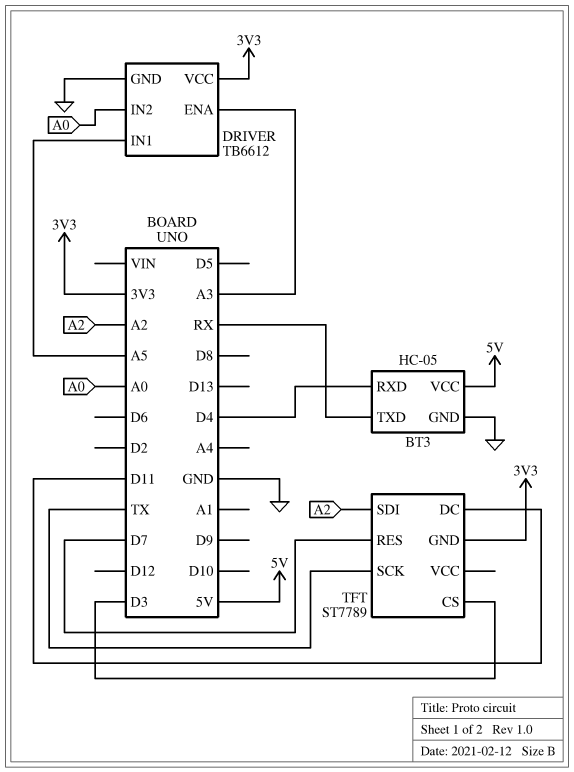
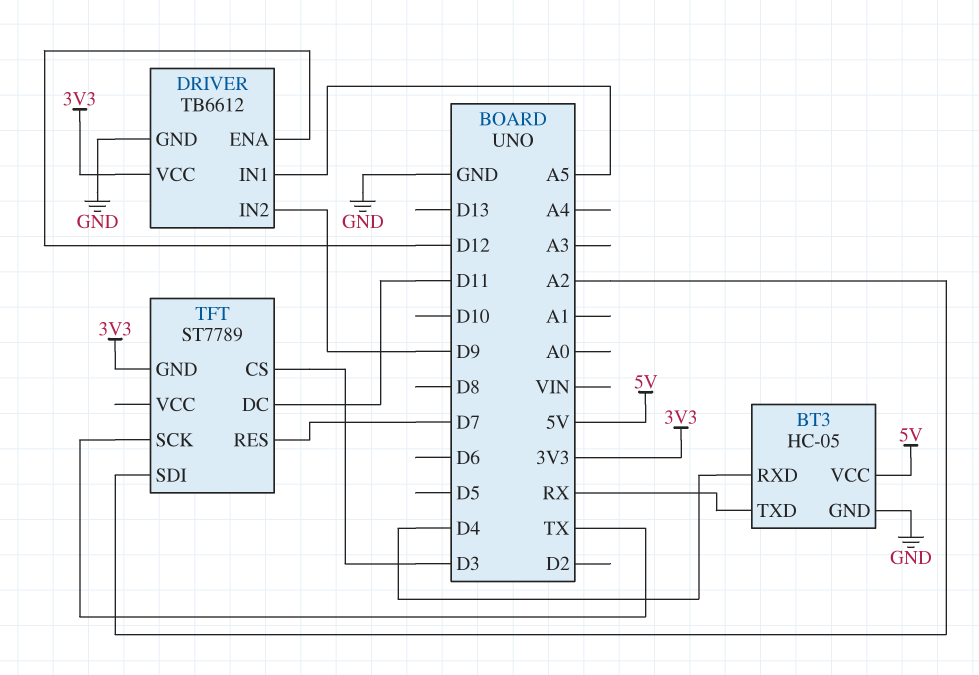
DRIVER pin ENA: A3 -> D12
DRIVER pin IN2: A0 -> D9

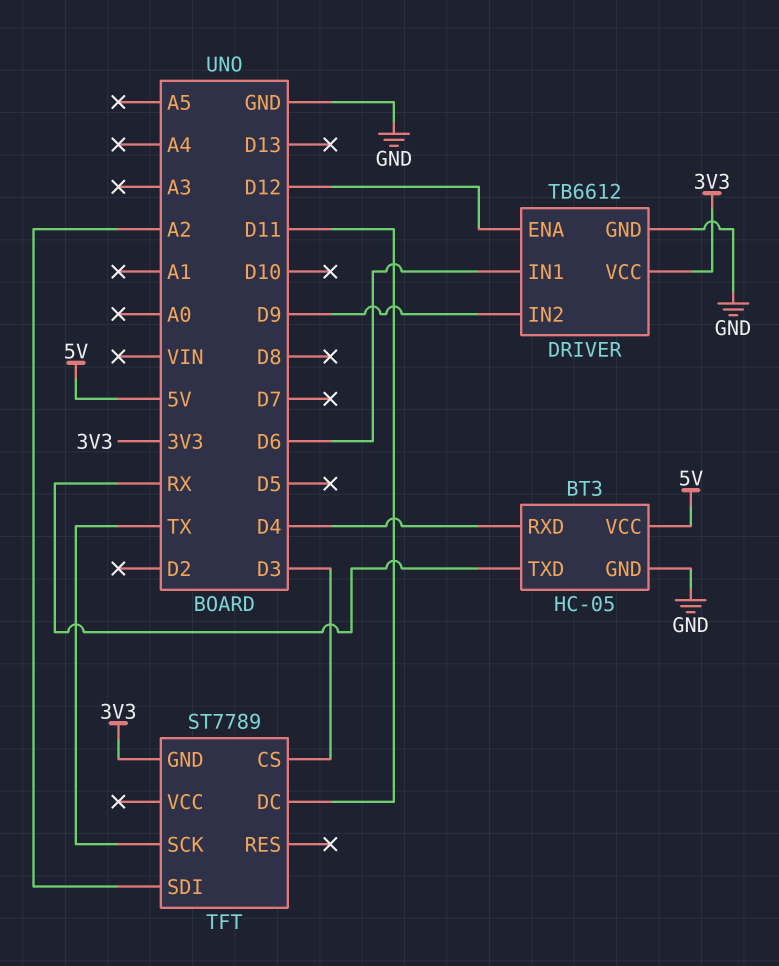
DRIVER pin IN1: A5 -> D6
TFT pin RES: D7 -> none

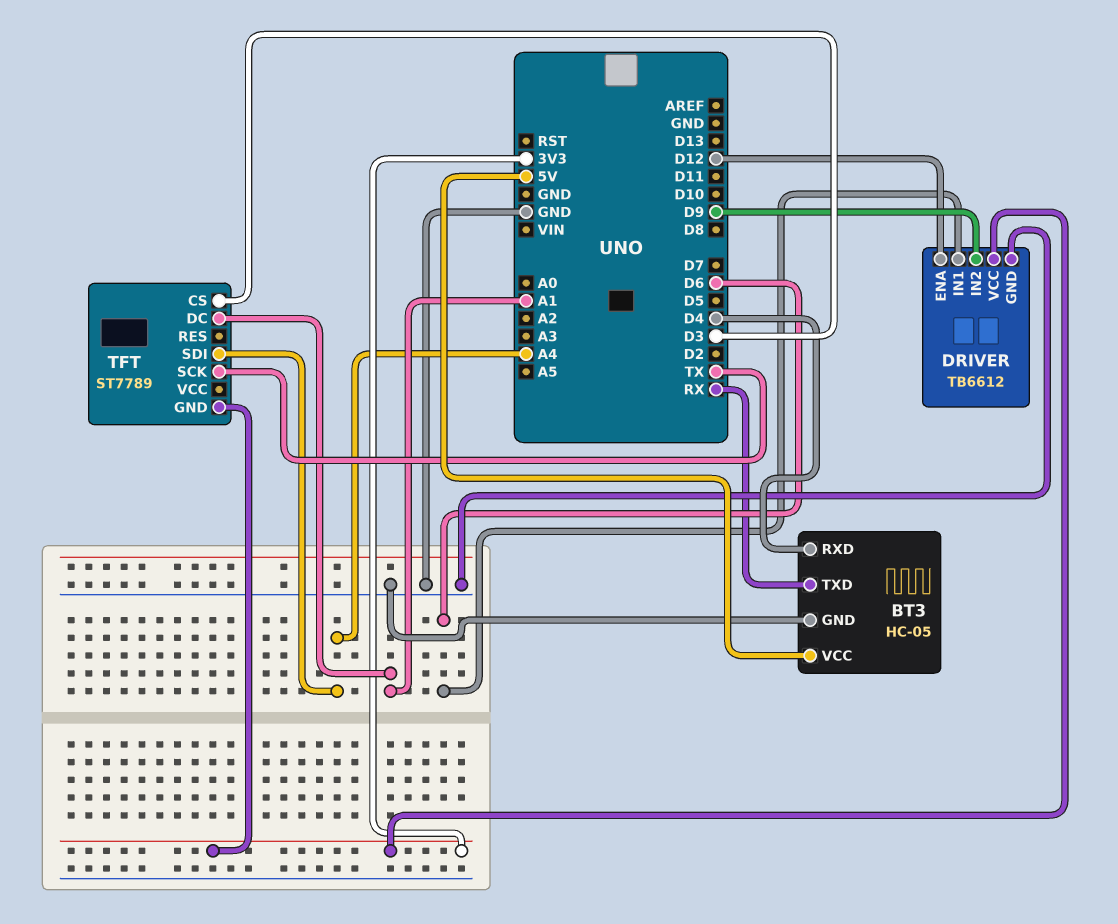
TFT pin DC: D11 -> A1
TFT pin SDI: A2 -> A4

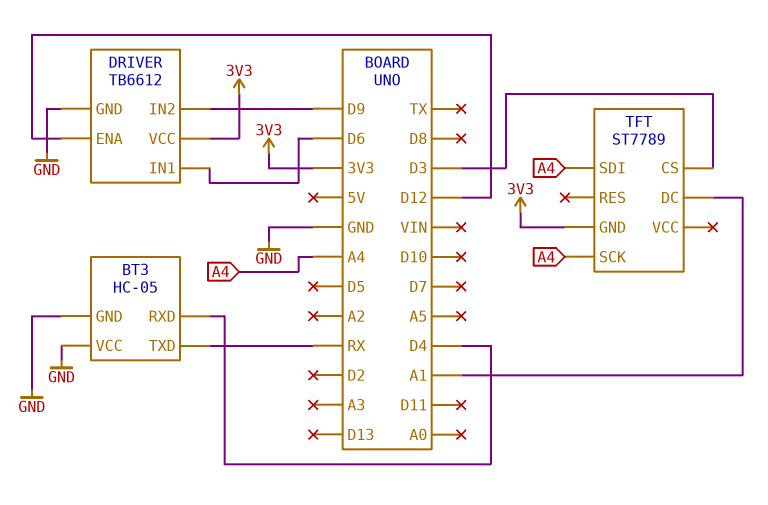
BT3 pin VCC: 5V -> GND
TFT pin SCK: TX -> A4

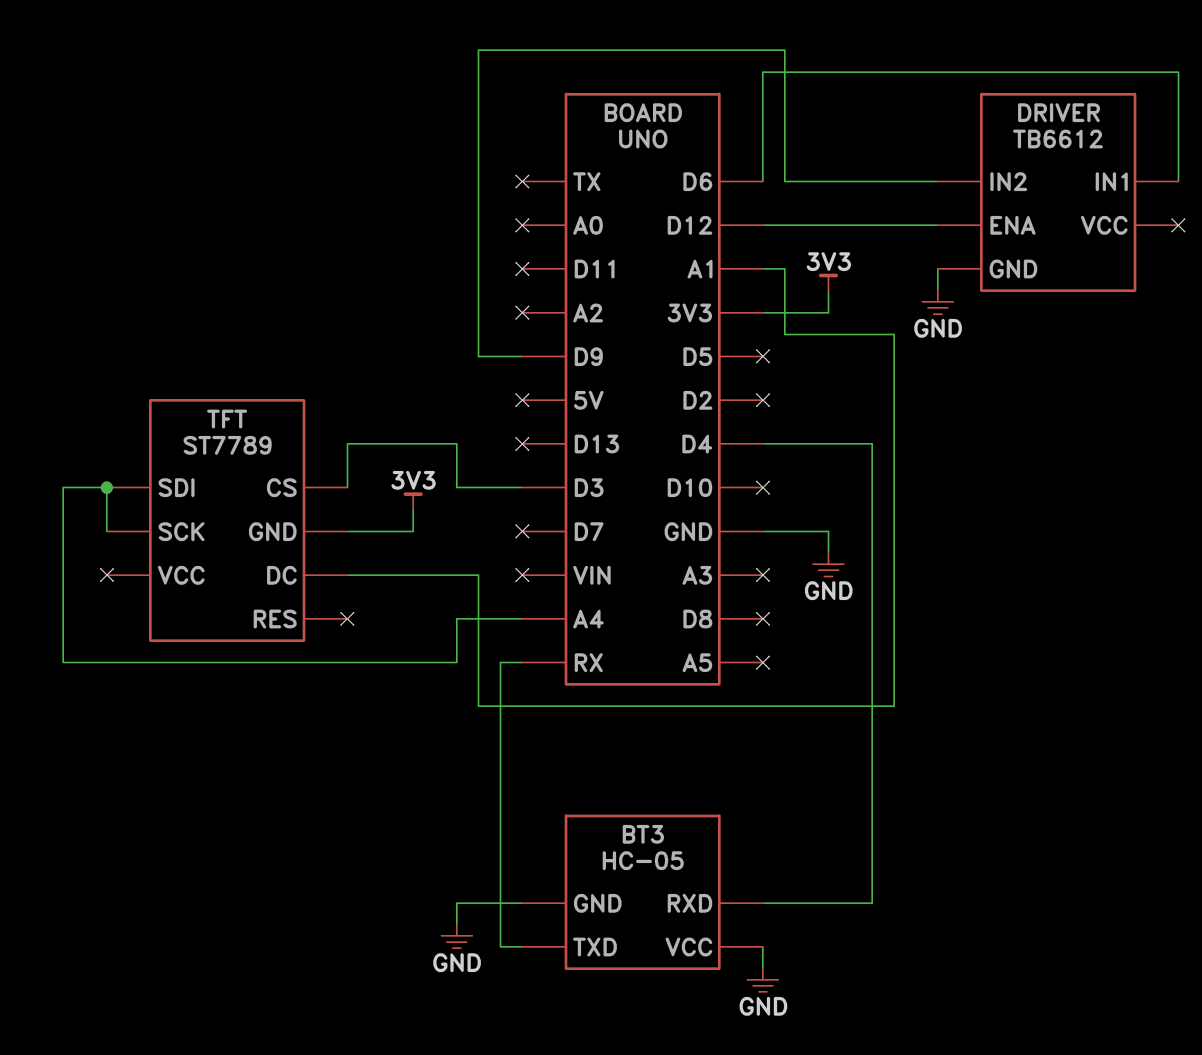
DRIVER pin VCC: 3V3 -> none

